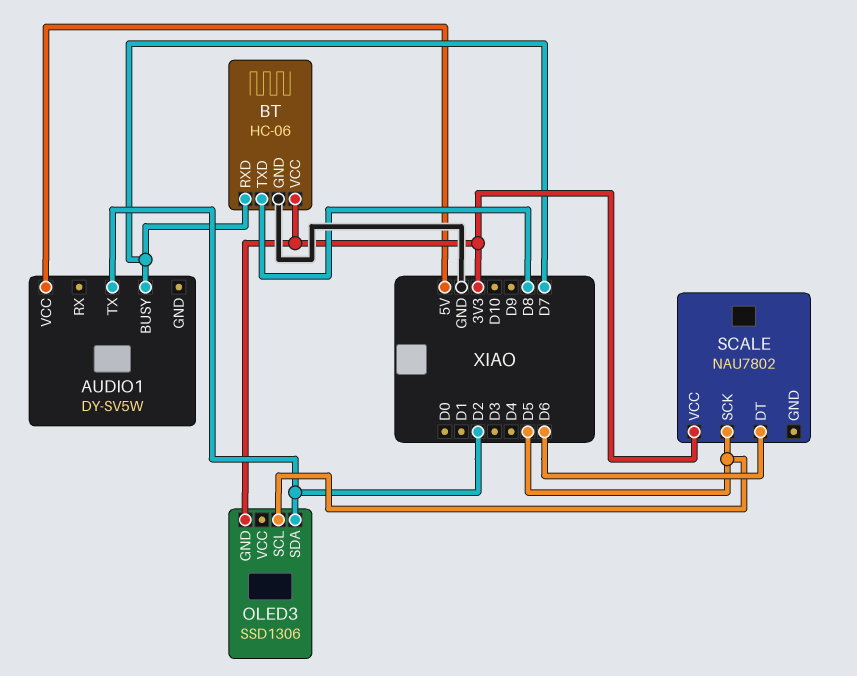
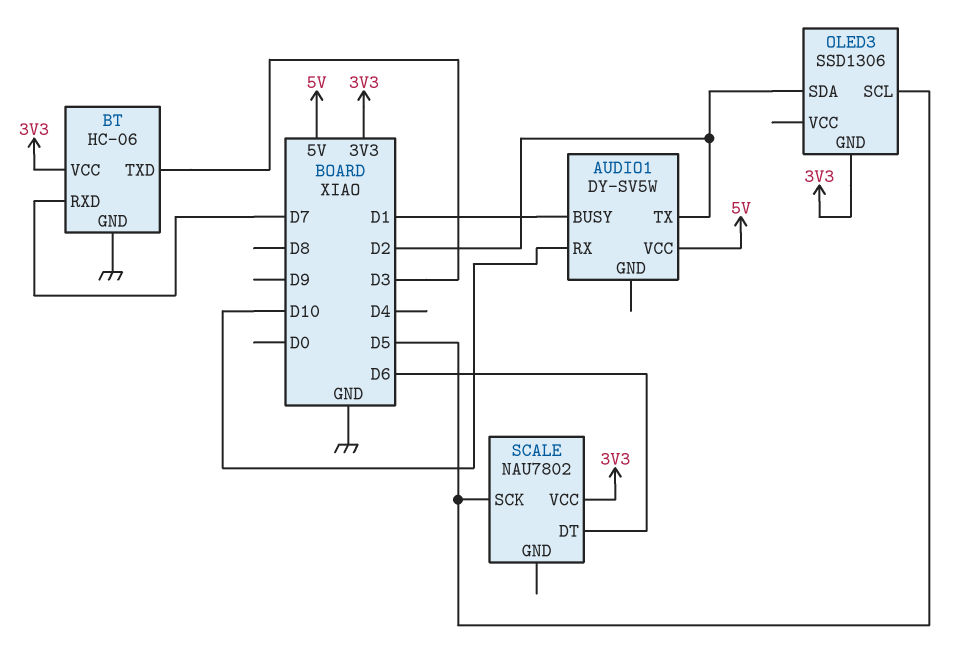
AUDIO1 pin BUSY: D7 -> D1
AUDIO1 pin RX: none -> D10
BT pin TXD: D8 -> D3

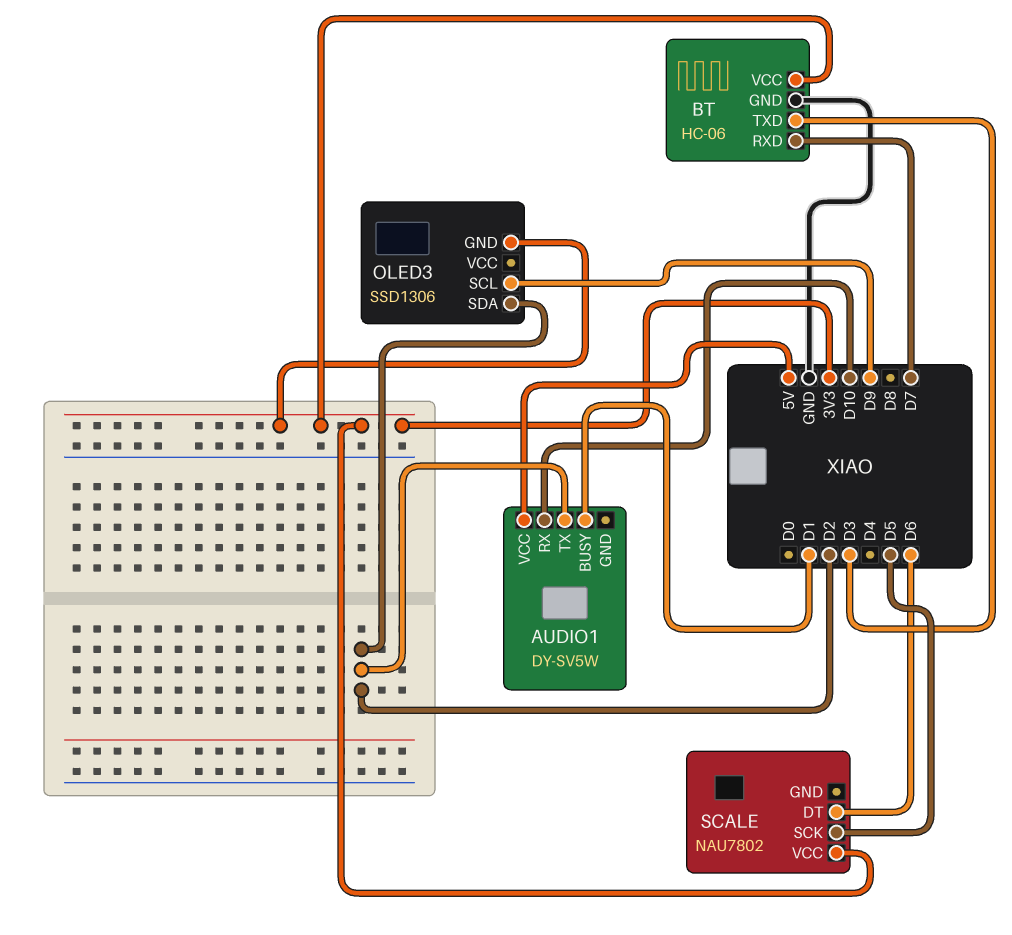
OLED3 pin SCL: D5 -> D9

